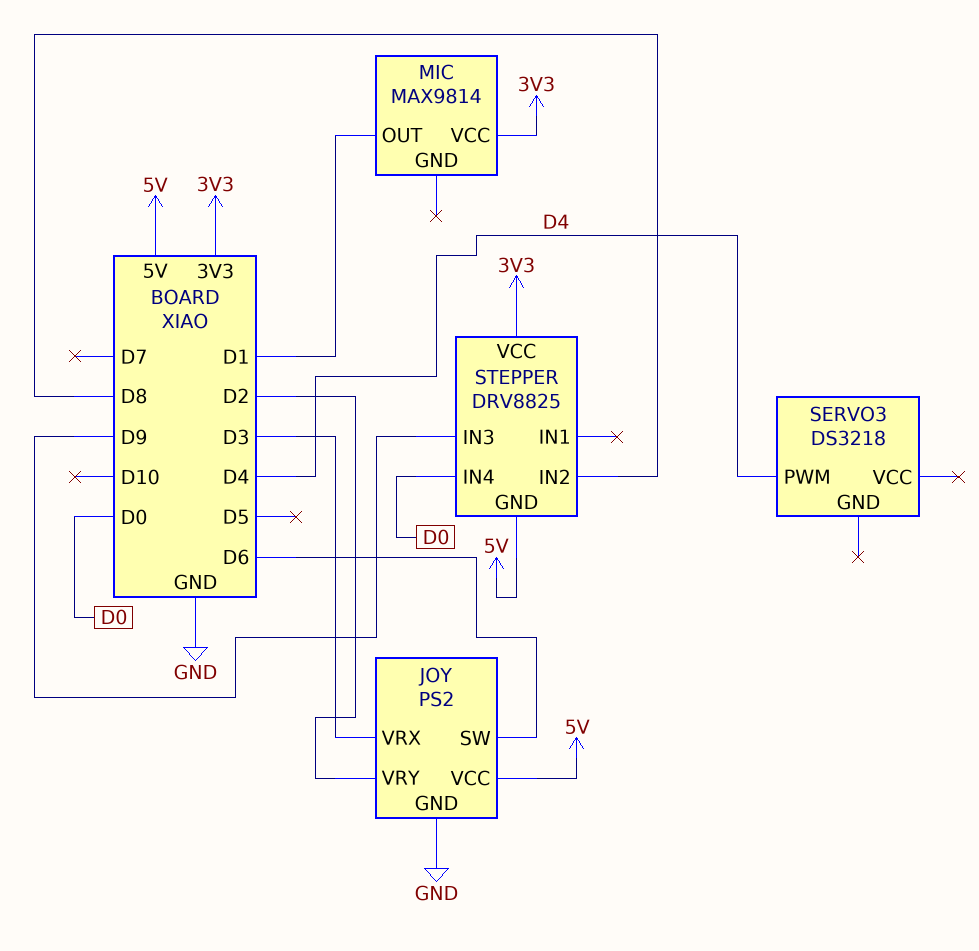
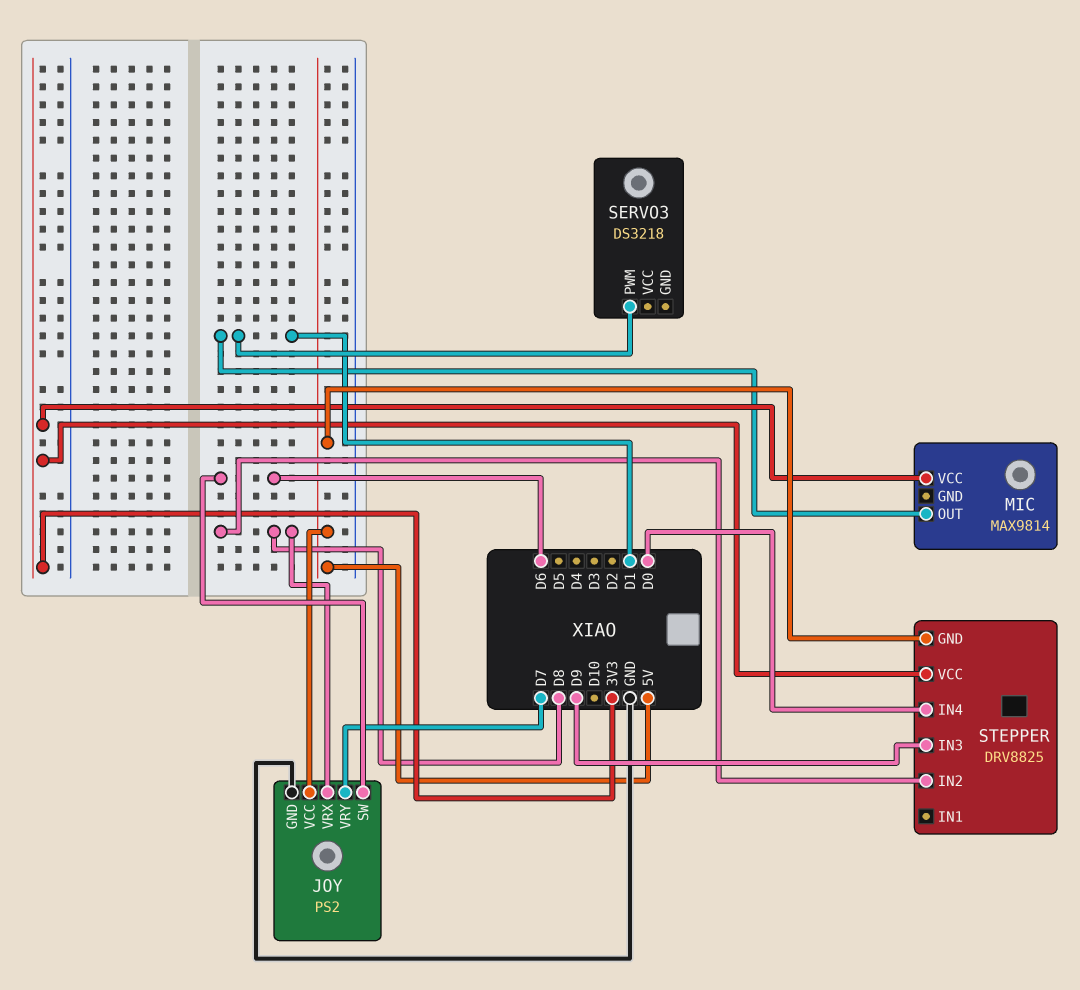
JOY pin VRX: D3 -> D8
JOY pin VRY: D2 -> D7
SERVO3 pin PWM: D4 -> D1

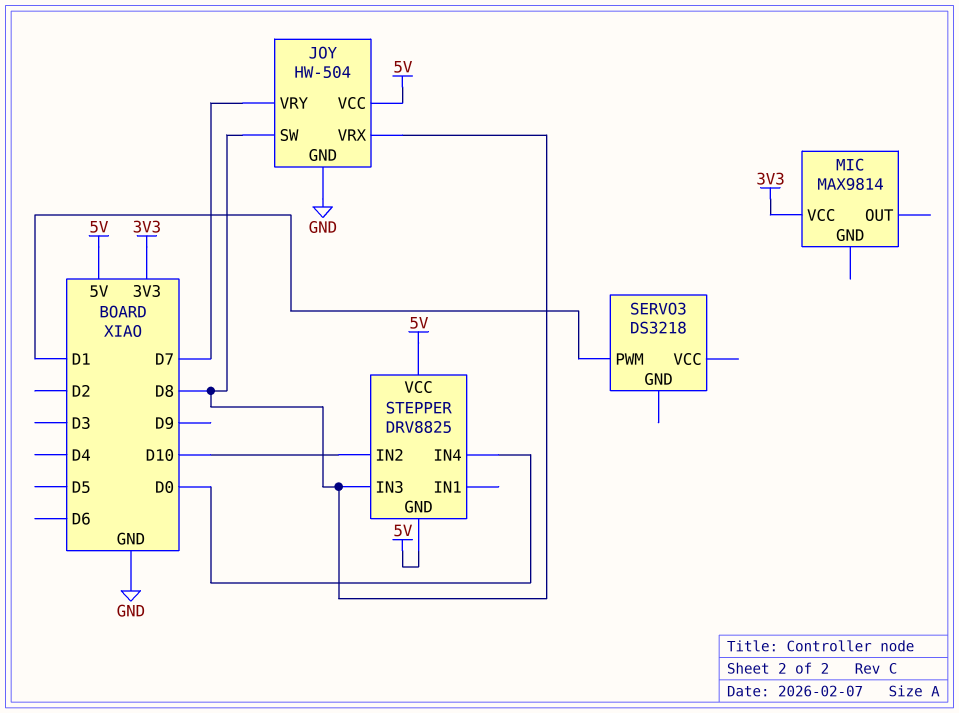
JOY: PS2 -> HW-504
JOY pin SW: D6 -> D8
MIC pin OUT: D1 -> none
STEPPER pin IN2: D8 -> D10
STEPPER pin IN3: D9 -> D8
STEPPER pin VCC: 3V3 -> 5V

